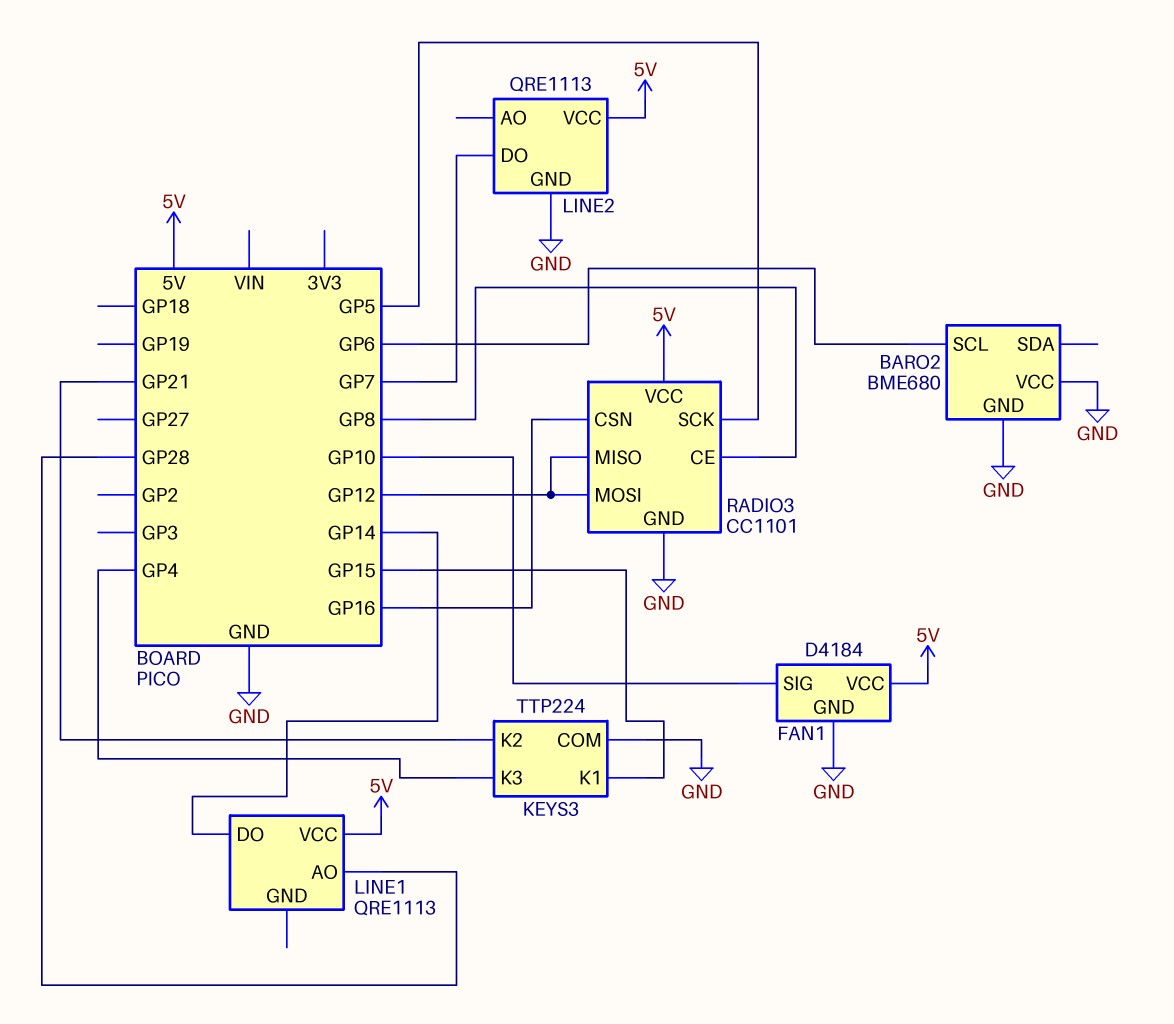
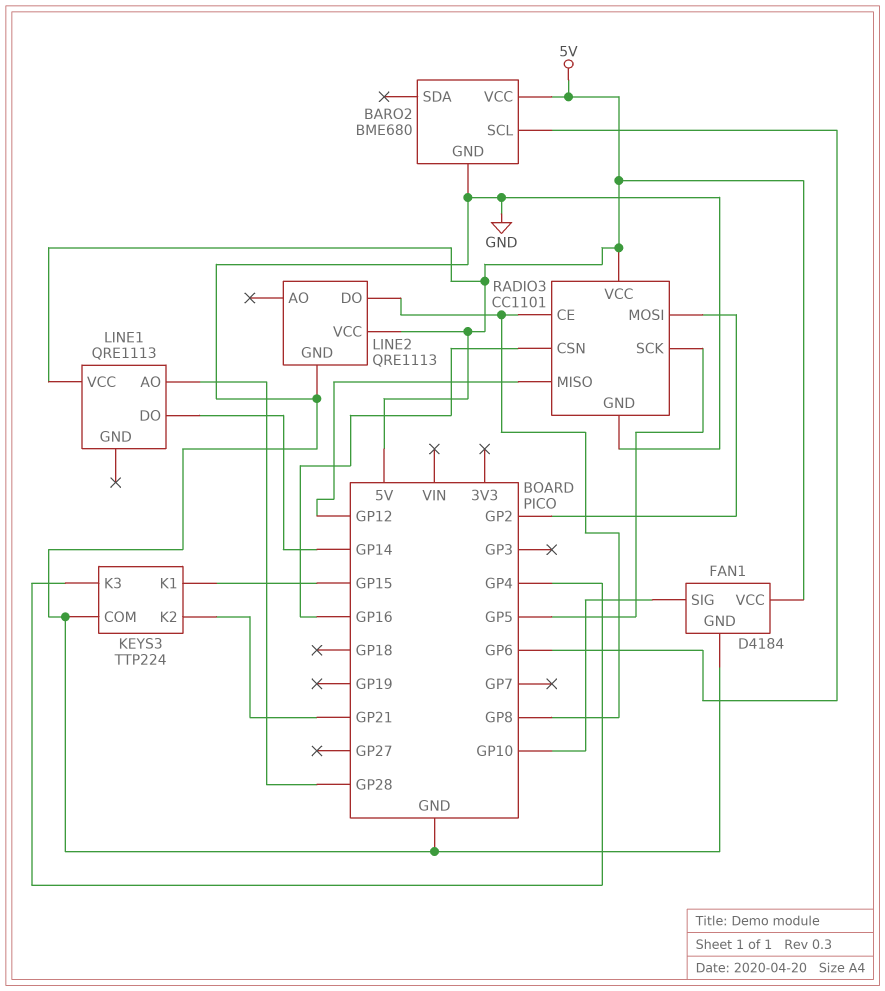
BARO2 pin VCC: GND -> 5V
LINE2 pin DO: GP7 -> GP8
RADIO3 pin MOSI: GP12 -> GP2

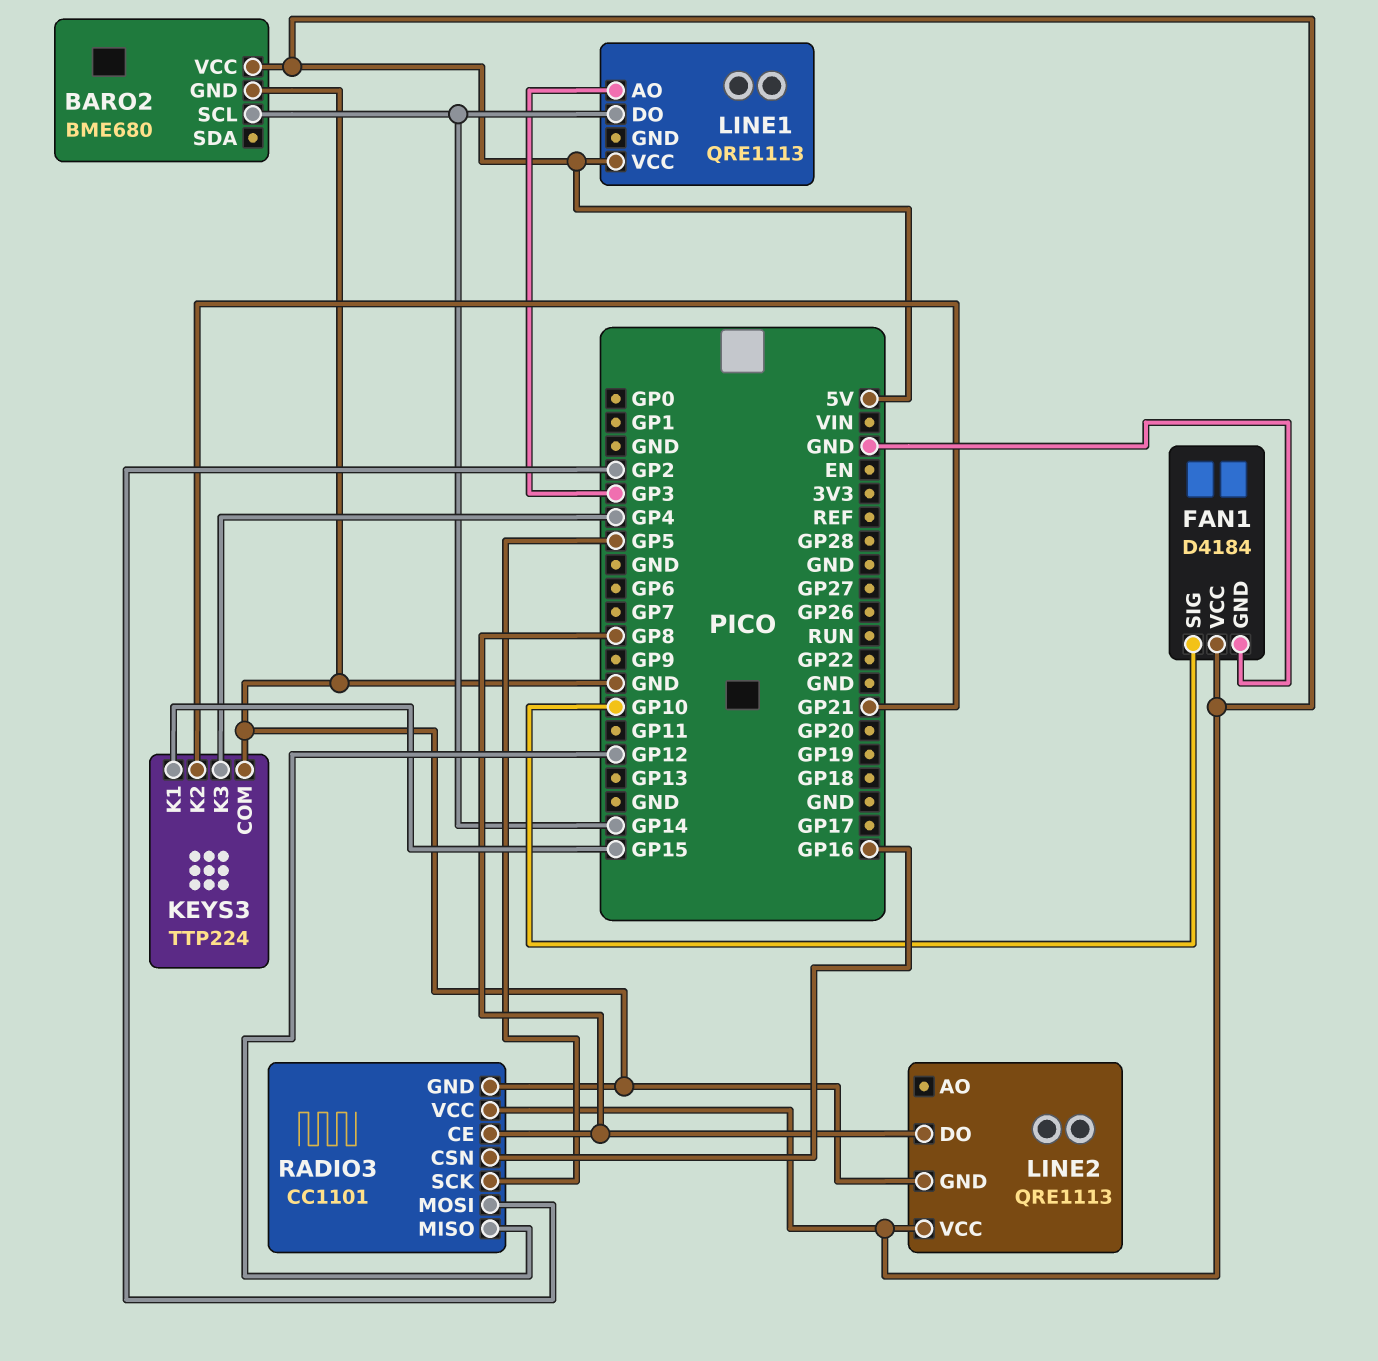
BARO2 pin SCL: GP6 -> GP14
LINE1 pin AO: GP28 -> GP3

